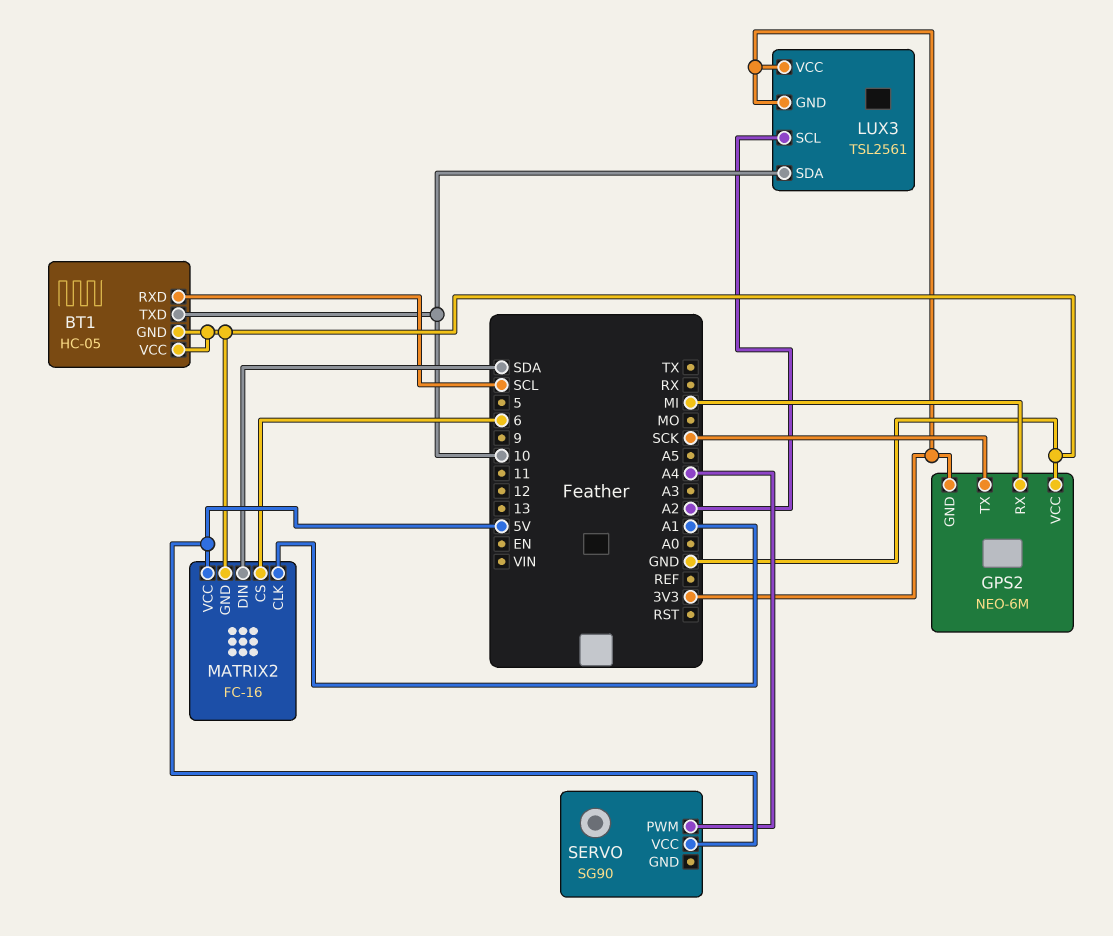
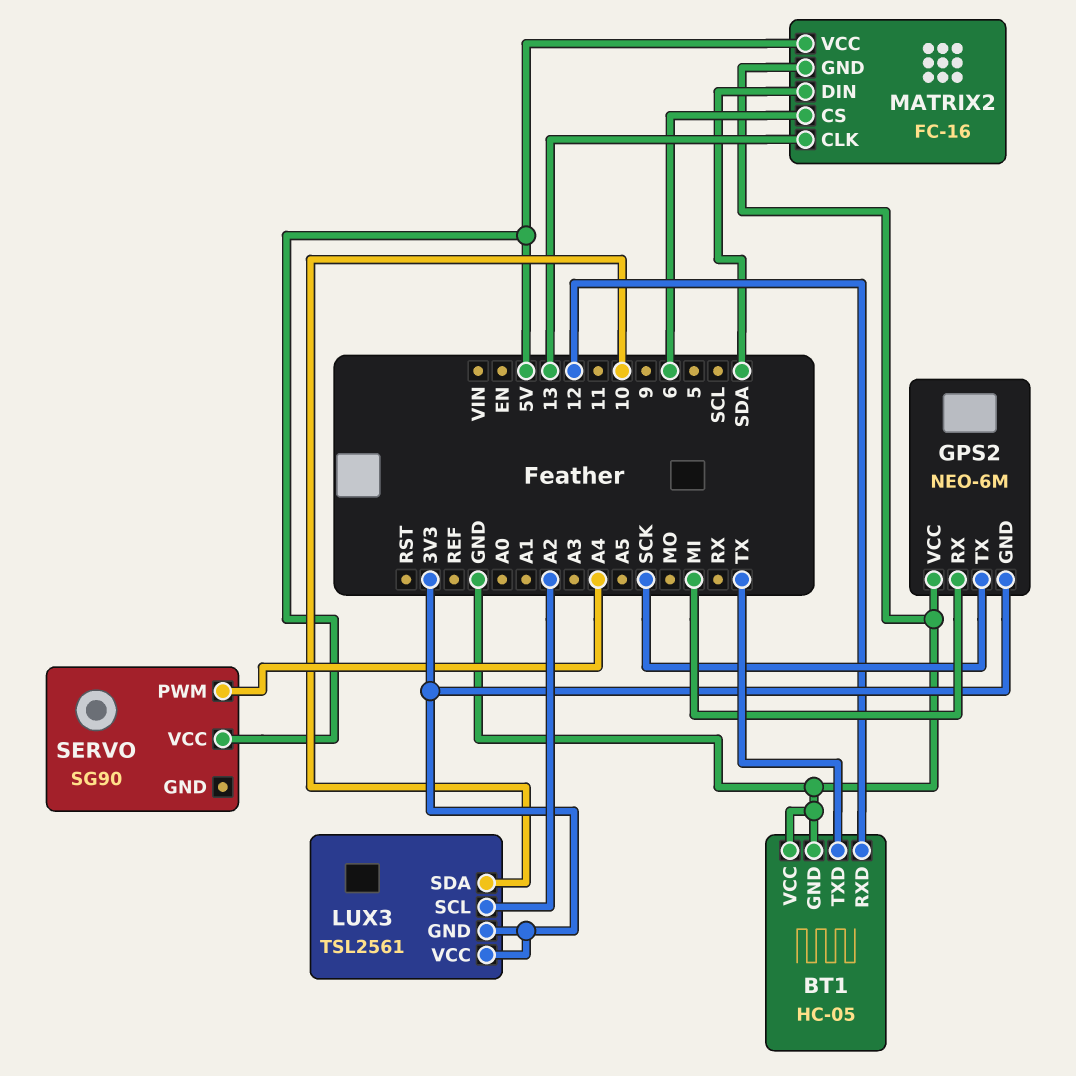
BT1 pin RXD: SCL -> 12
BT1 pin TXD: 10 -> TX
MATRIX2 pin CLK: A1 -> 13

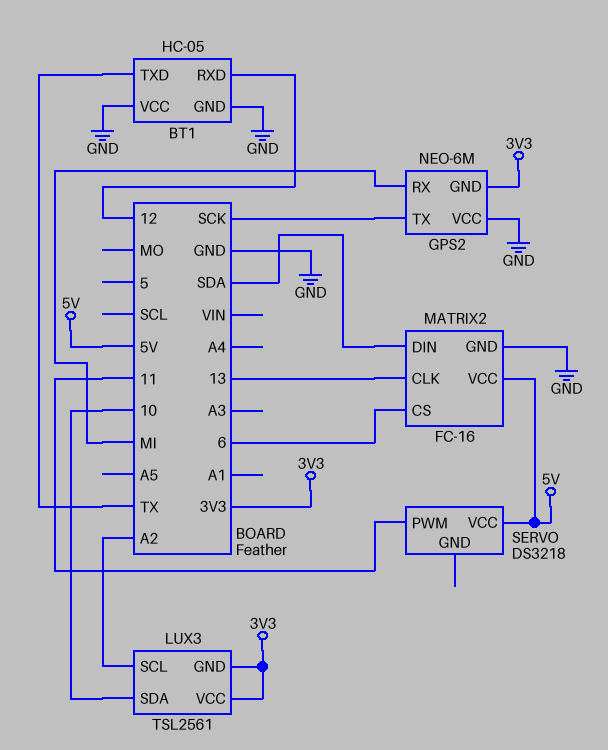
SERVO: SG90 -> DS3218
SERVO pin PWM: A4 -> 11

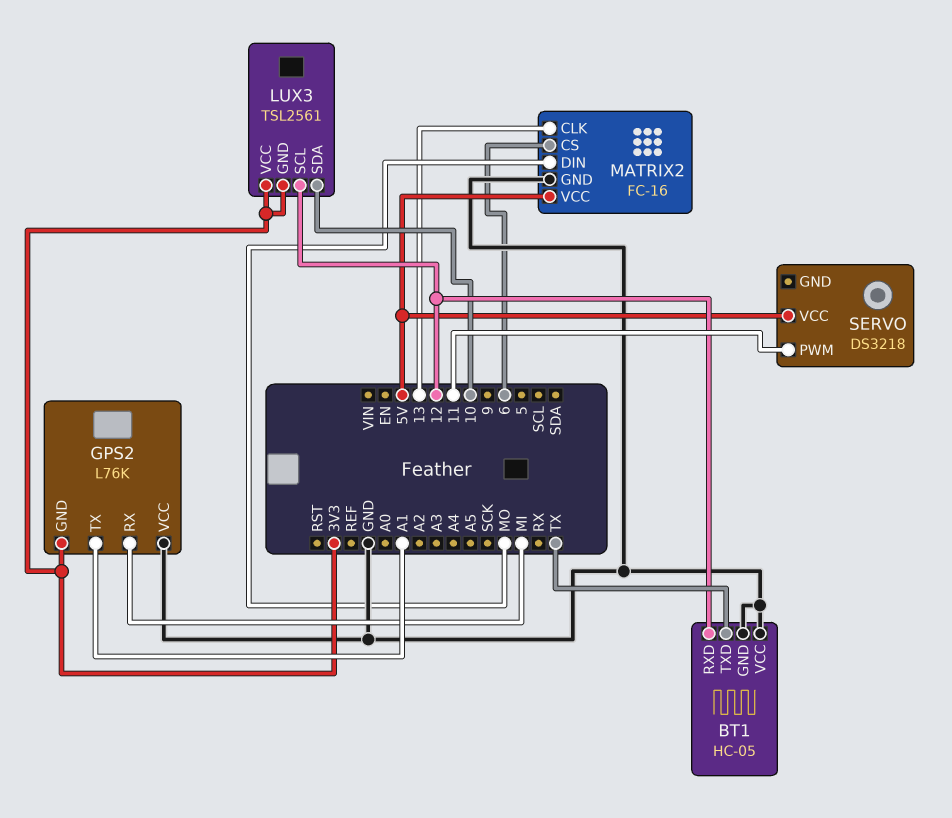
GPS2: NEO-6M -> L76K
GPS2 pin TX: SCK -> A1
LUX3 pin SCL: A2 -> 12
MATRIX2 pin DIN: SDA -> MO

